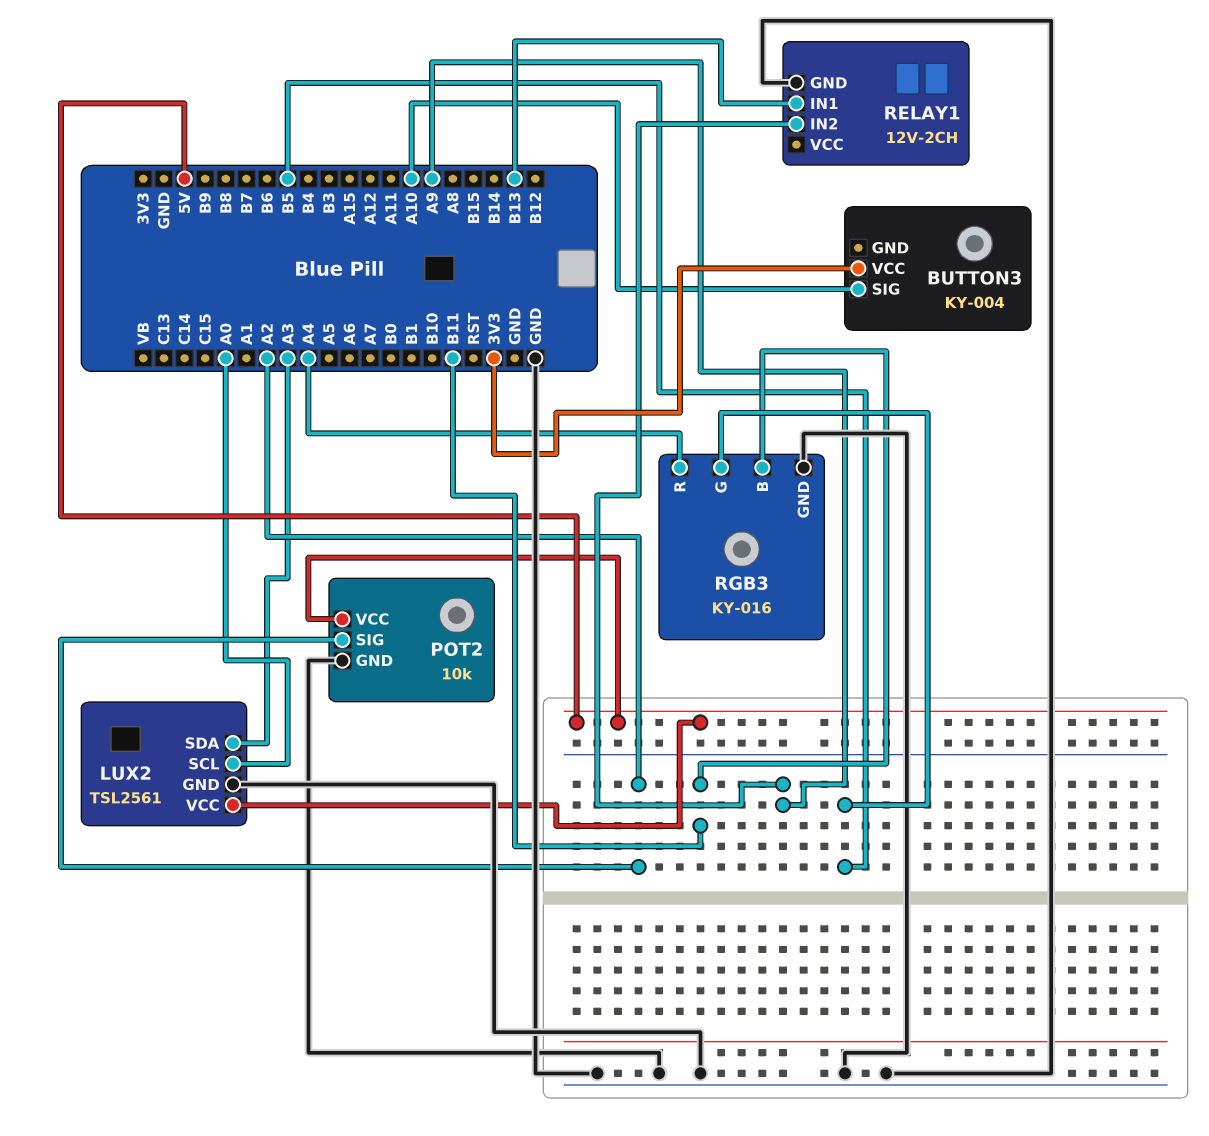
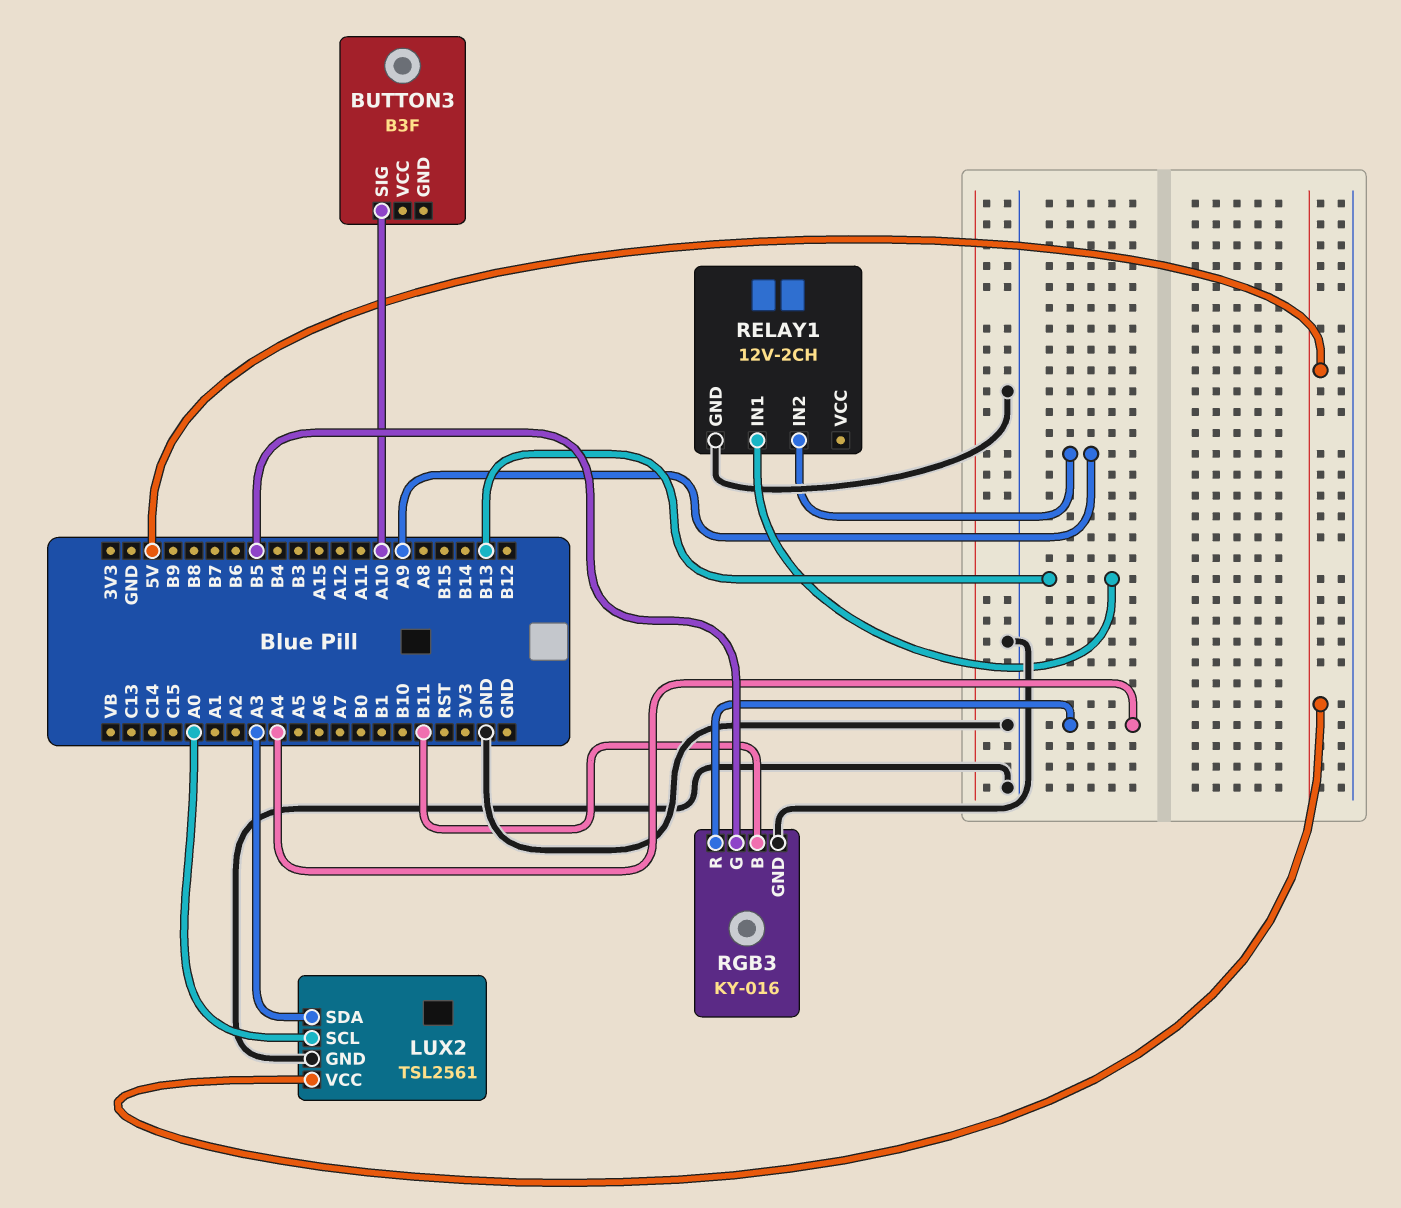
BUTTON3: KY-004 -> B3F
BUTTON3 pin VCC: 3V3 -> none
POT2: 10k -> none
POT2 pin GND: GND -> none
POT2 pin SIG: A2 -> none
POT2 pin VCC: 5V -> none

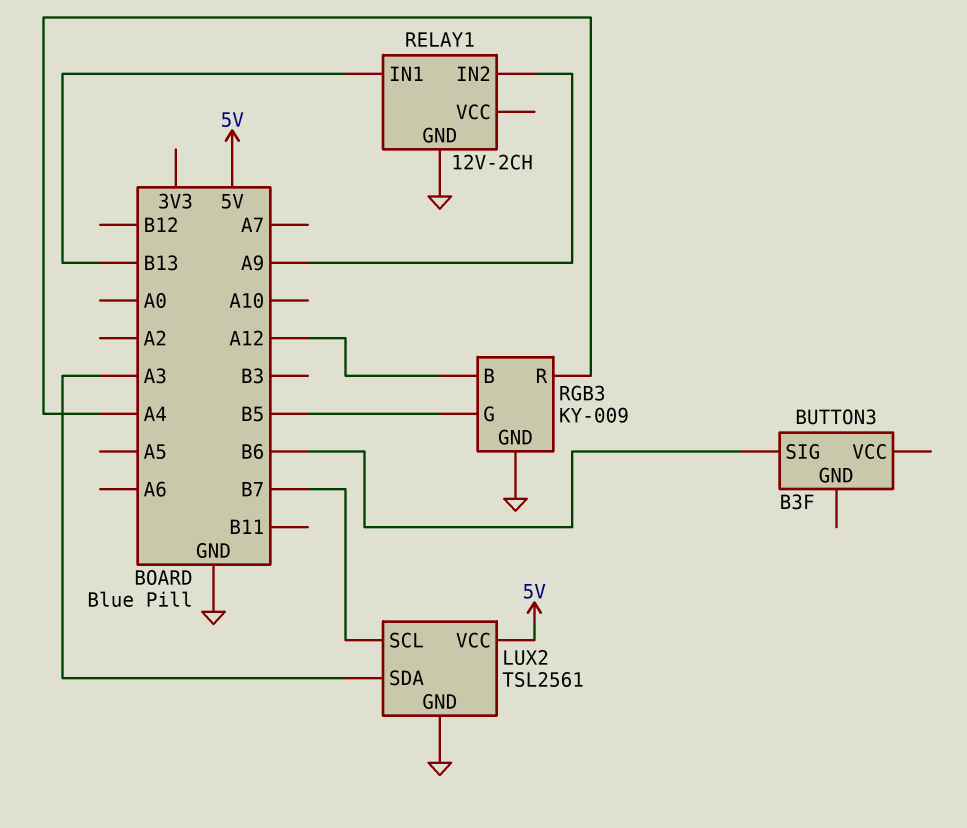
BUTTON3 pin SIG: A10 -> B6
LUX2 pin SCL: A0 -> B7
RGB3: KY-016 -> KY-009
RGB3 pin B: B11 -> A12

